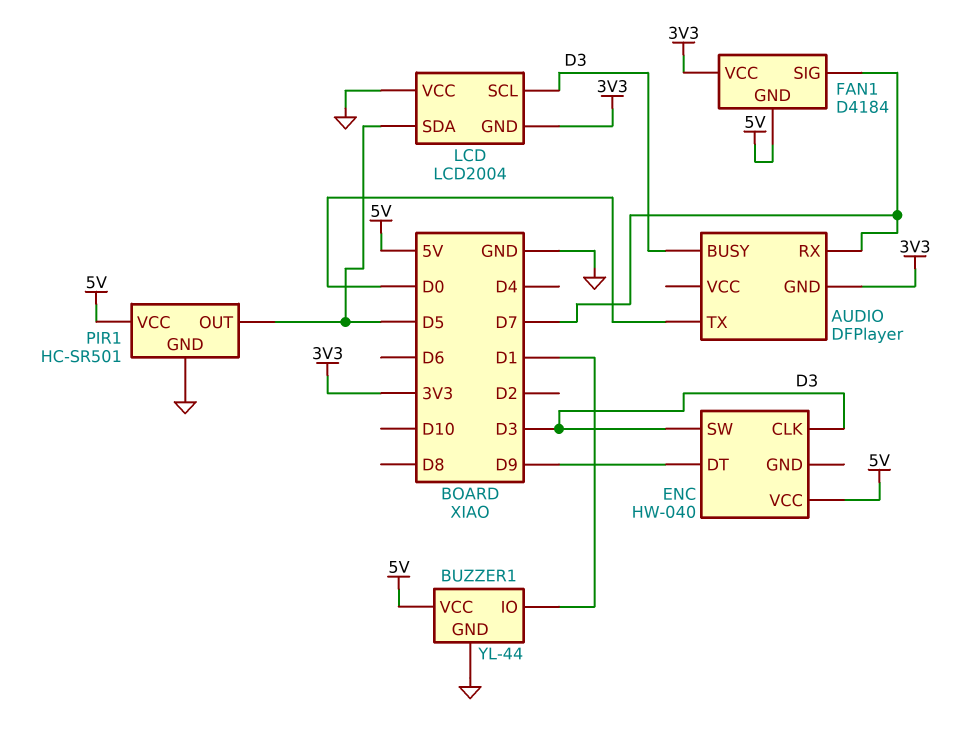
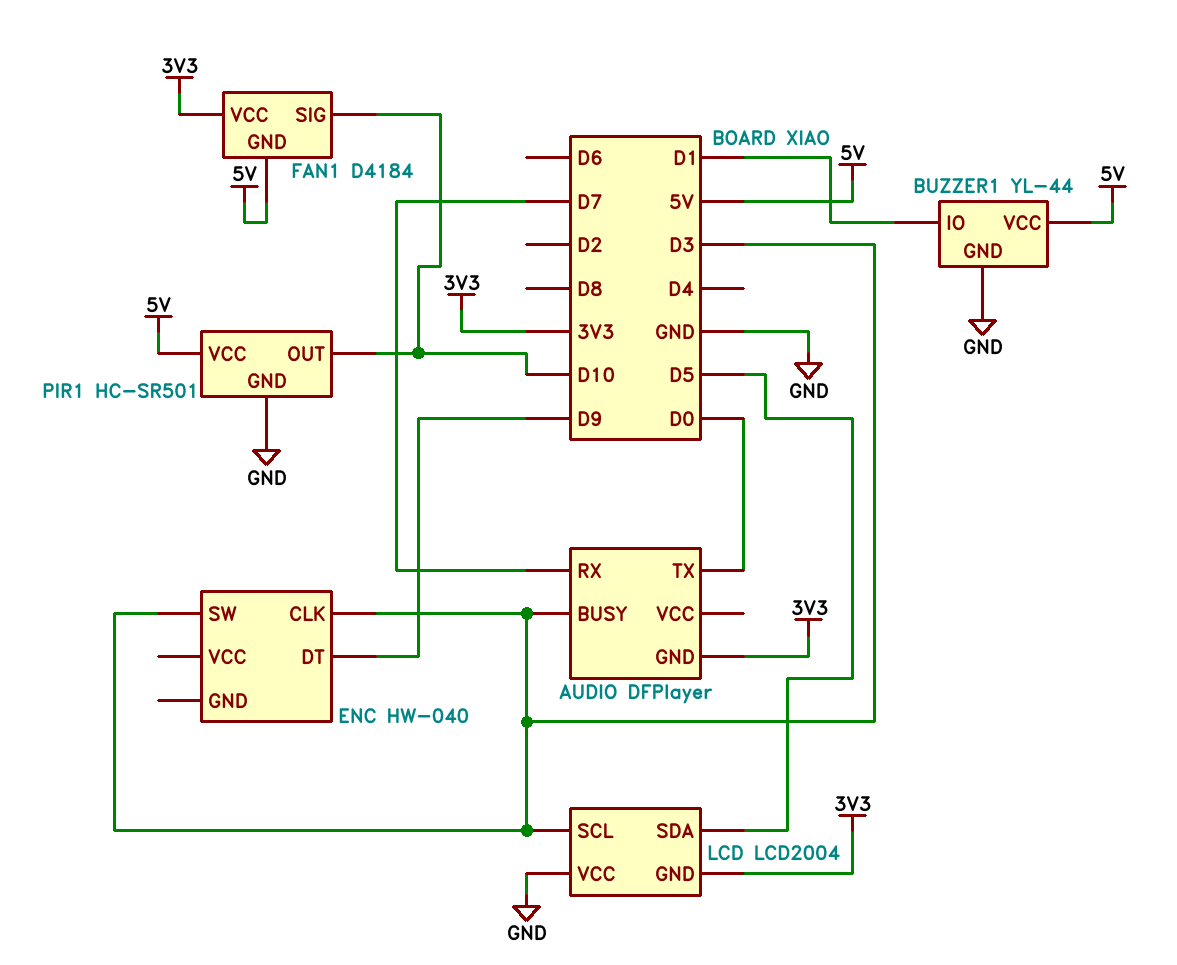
ENC pin VCC: 5V -> none
FAN1 pin SIG: D7 -> D10
PIR1 pin OUT: D5 -> D10

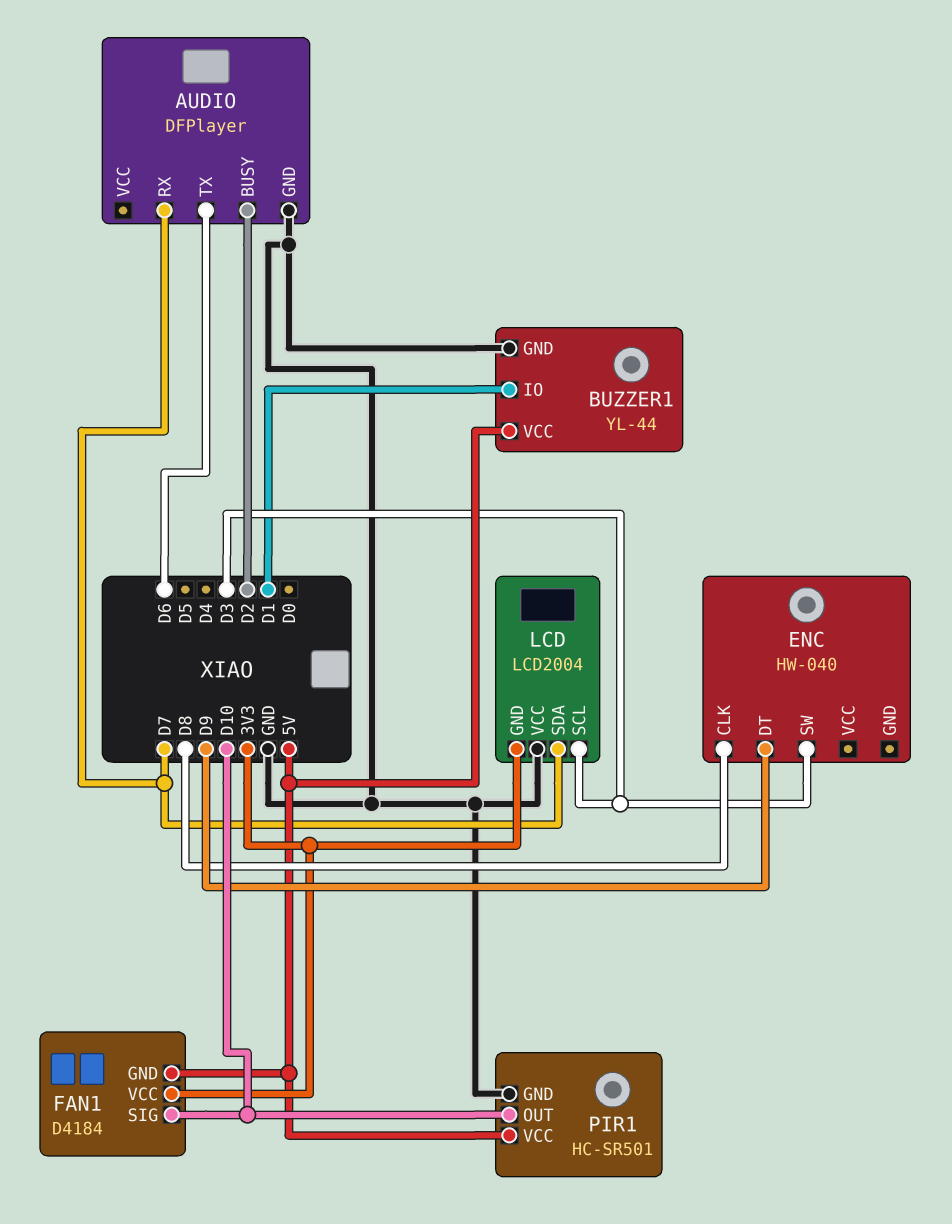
AUDIO pin BUSY: D3 -> D2
AUDIO pin GND: 3V3 -> GND
AUDIO pin TX: D0 -> D6
ENC pin CLK: D3 -> D8
LCD pin SDA: D5 -> D7

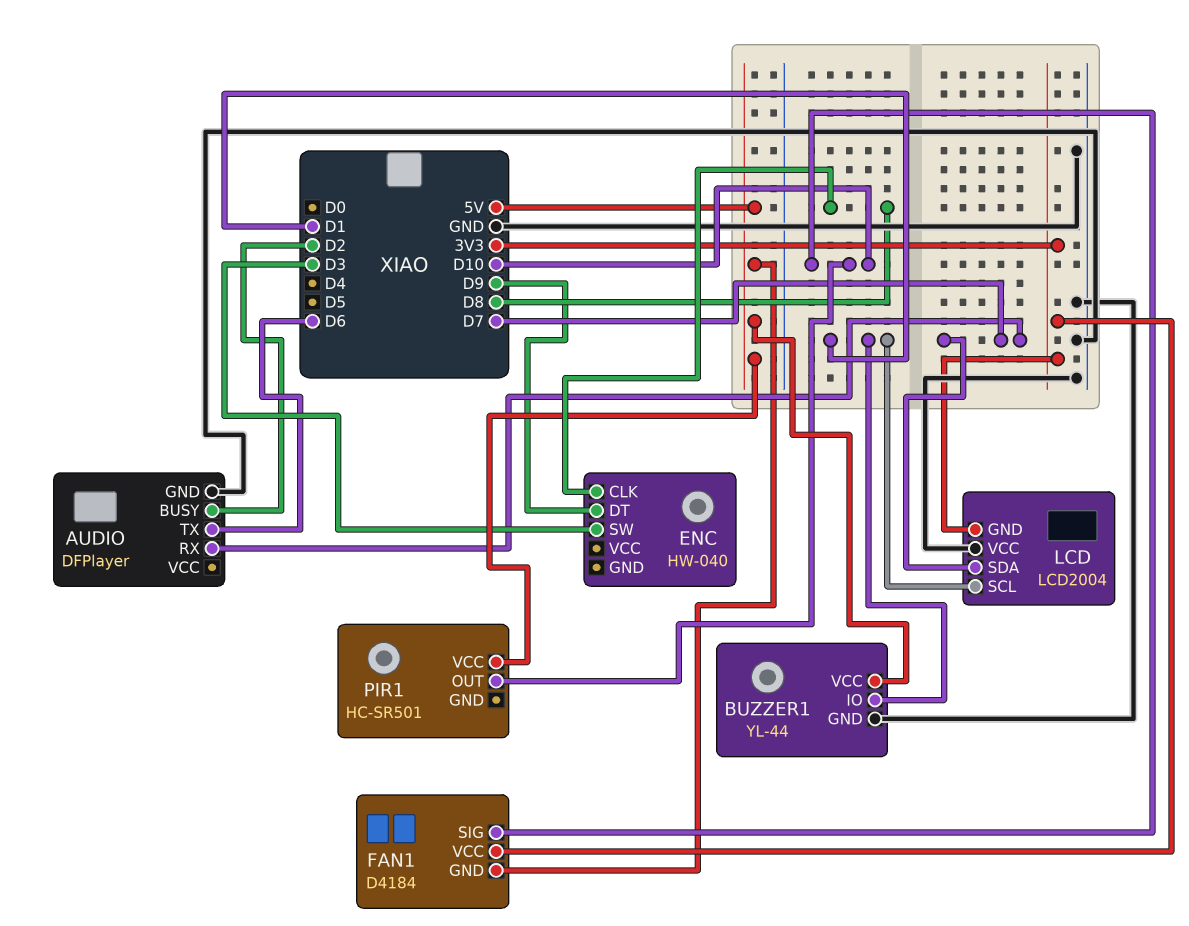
LCD pin SCL: D3 -> D1
PIR1 pin GND: GND -> none

